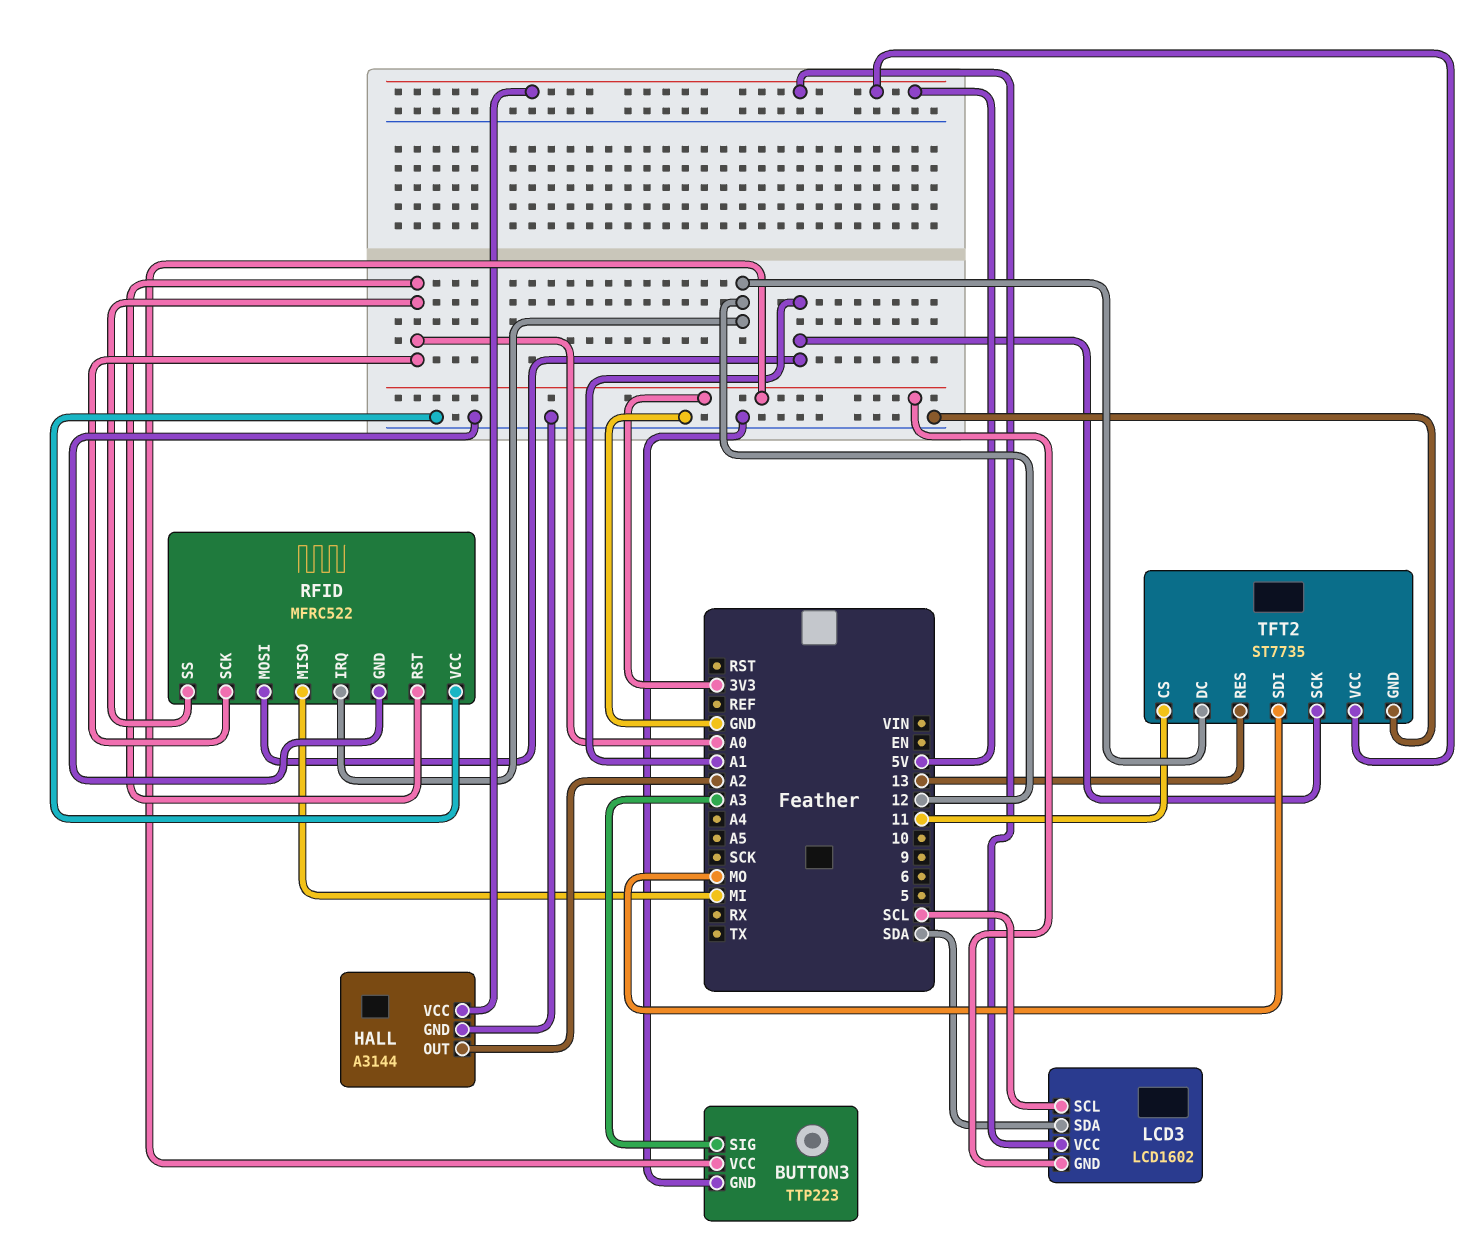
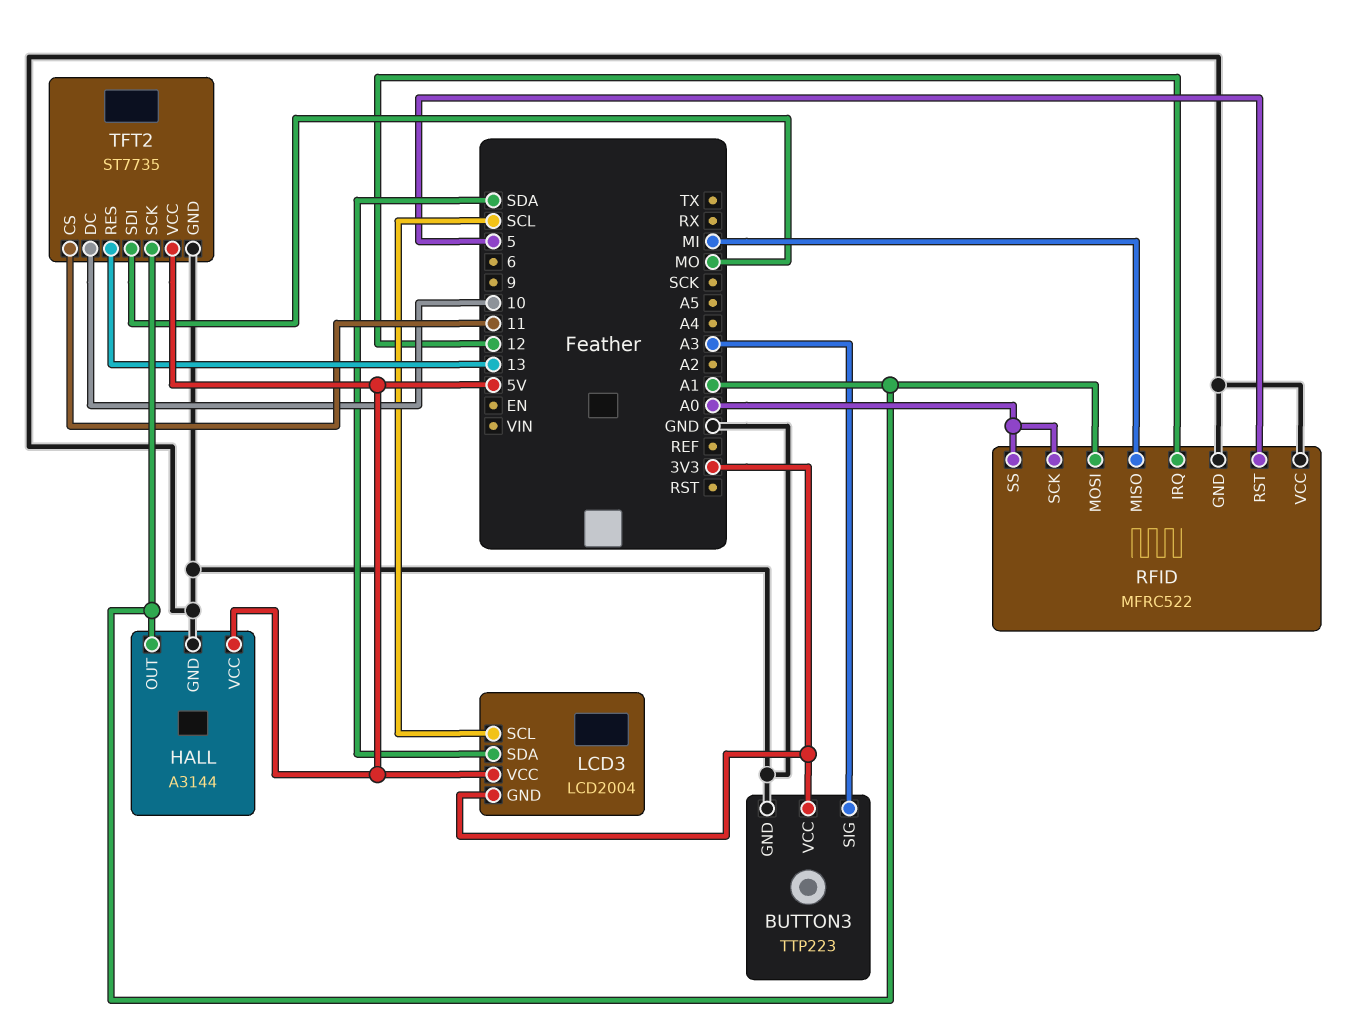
HALL pin OUT: A2 -> A1
LCD3: LCD1602 -> LCD2004
RFID pin RST: A0 -> 5
TFT2 pin DC: 12 -> 10

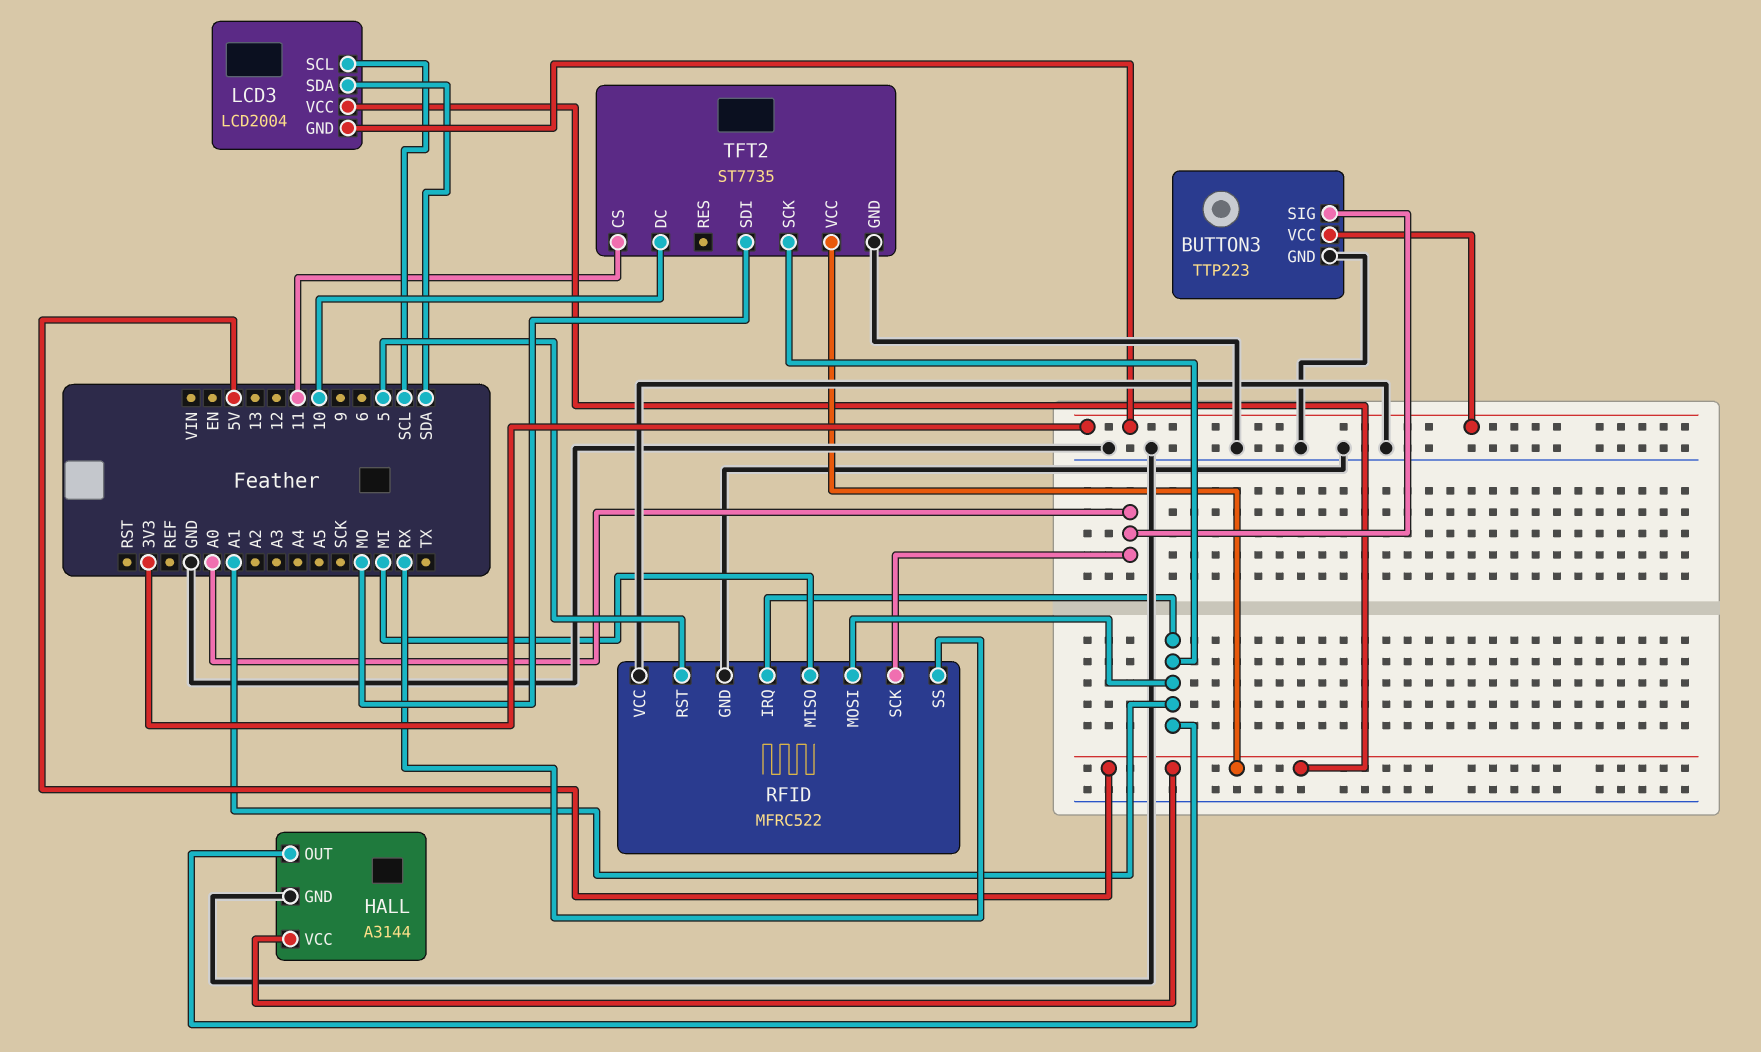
BUTTON3 pin SIG: A3 -> A0
RFID pin IRQ: 12 -> A1
RFID pin SS: A0 -> RX
TFT2 pin RES: 13 -> none

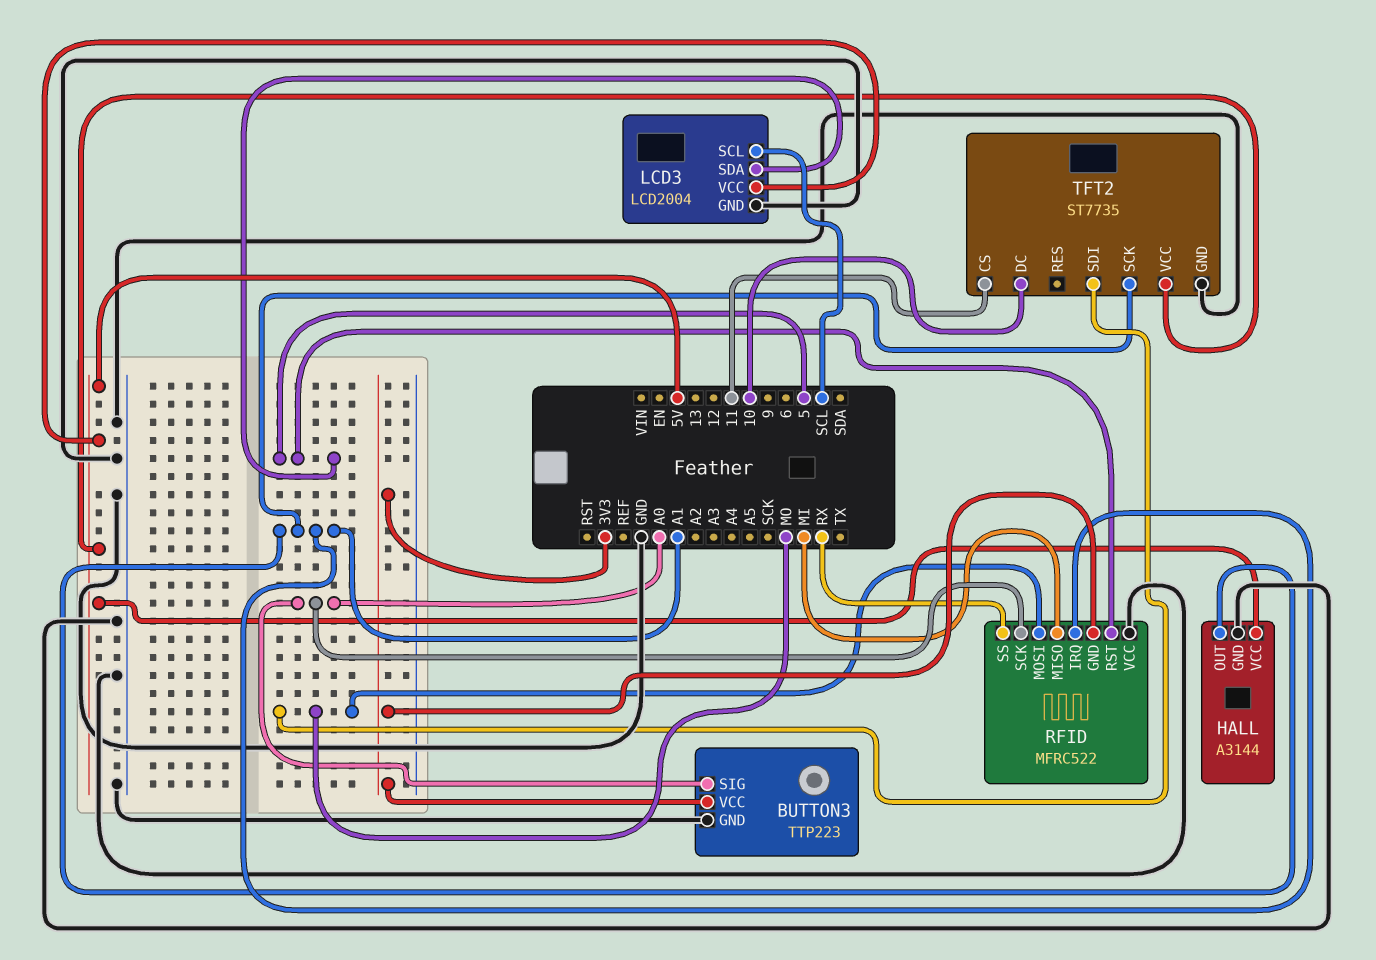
LCD3 pin GND: 3V3 -> GND
LCD3 pin SDA: SDA -> 5
RFID pin GND: GND -> 3V3
RFID pin MOSI: A1 -> MO

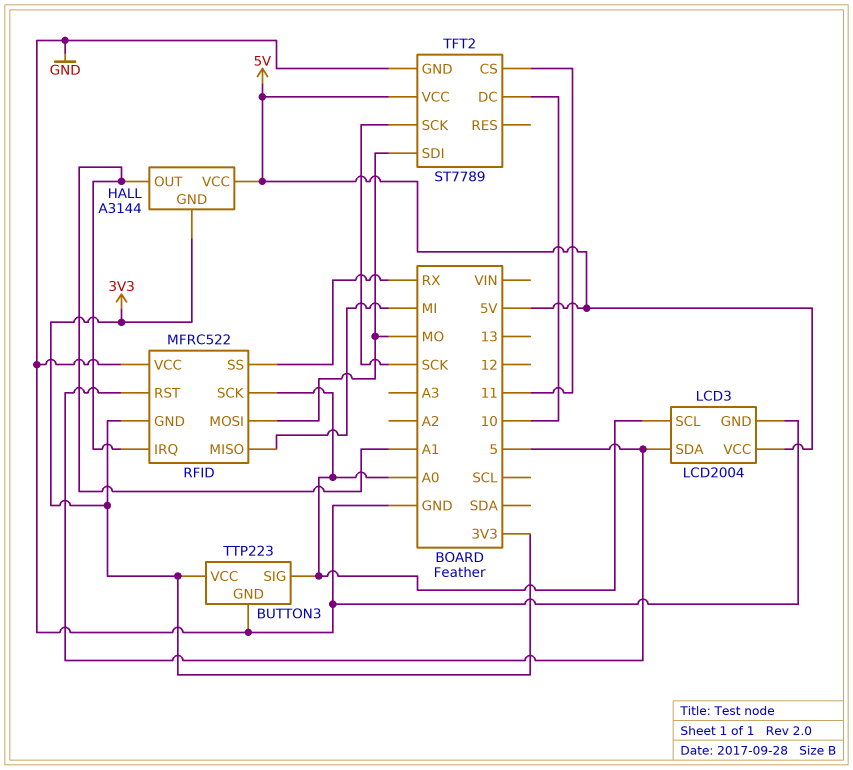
HALL pin GND: GND -> 3V3
LCD3 pin SCL: SCL -> A0
TFT2: ST7735 -> ST7789
TFT2 pin SCK: A1 -> SCK

